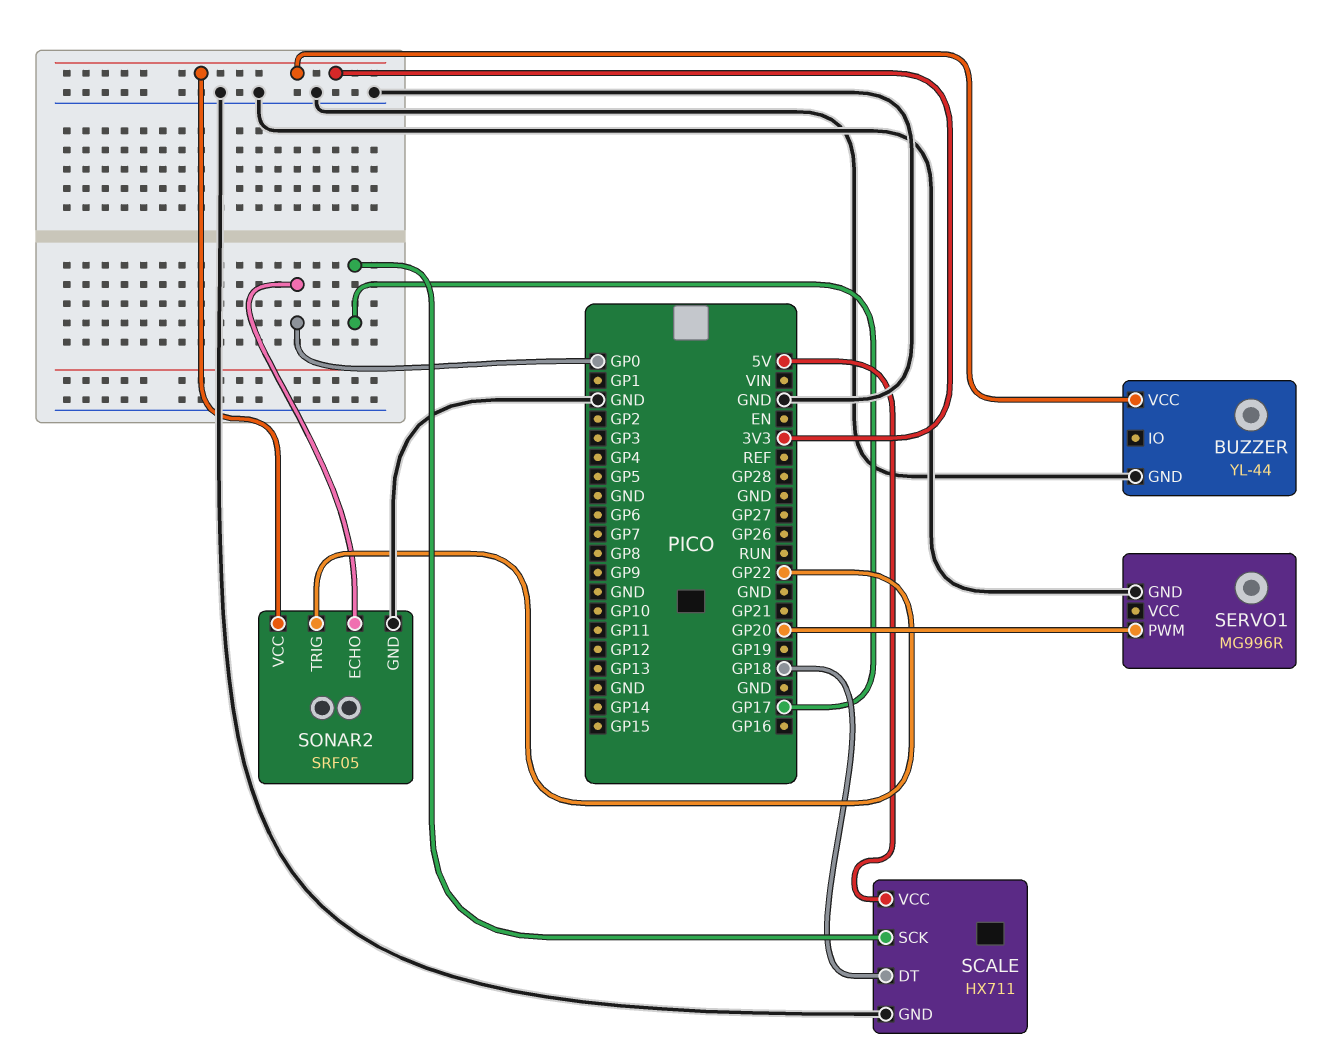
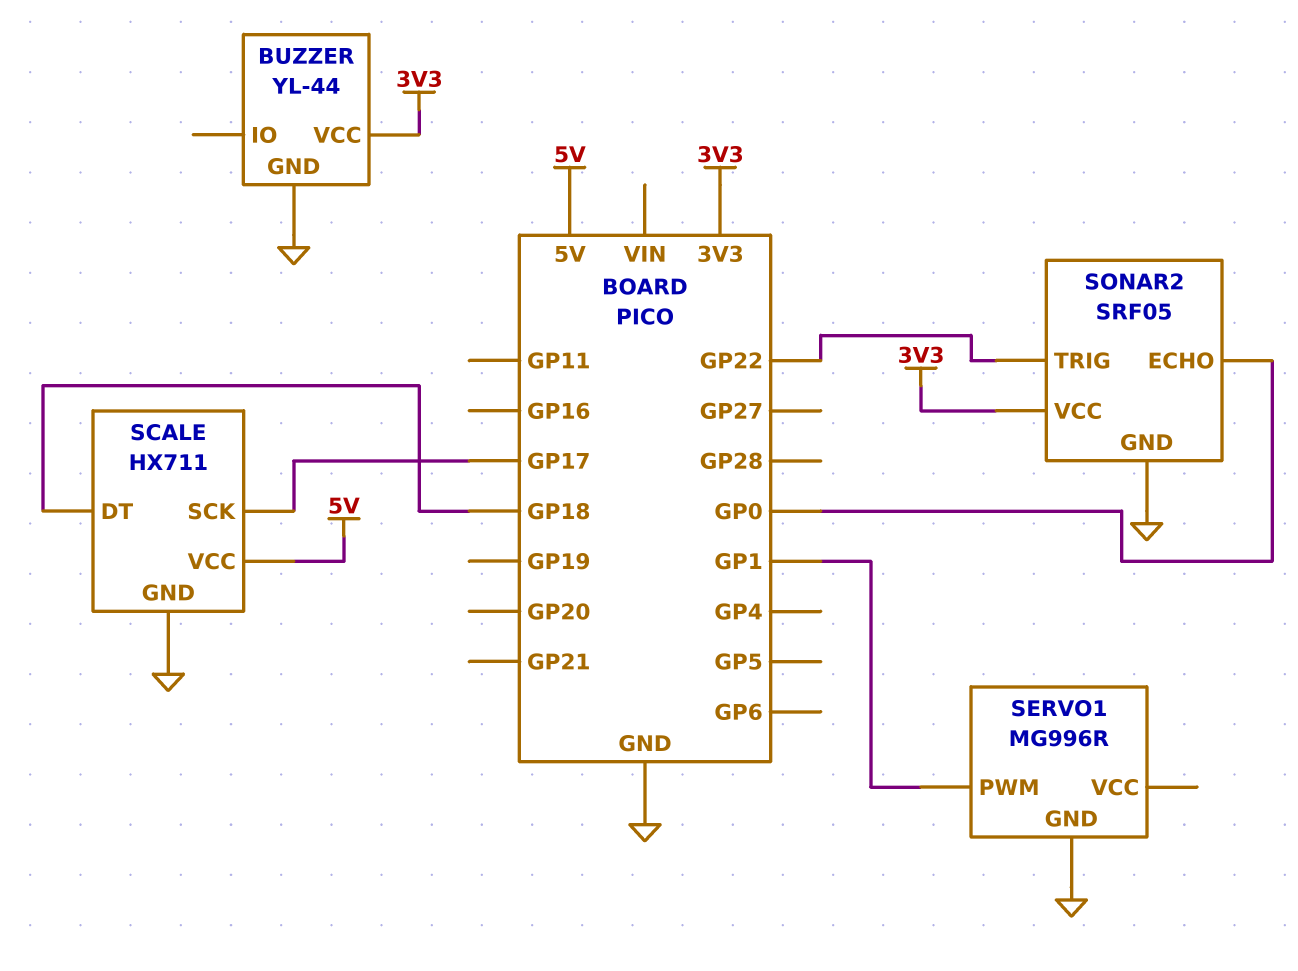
SERVO1 pin PWM: GP20 -> GP1

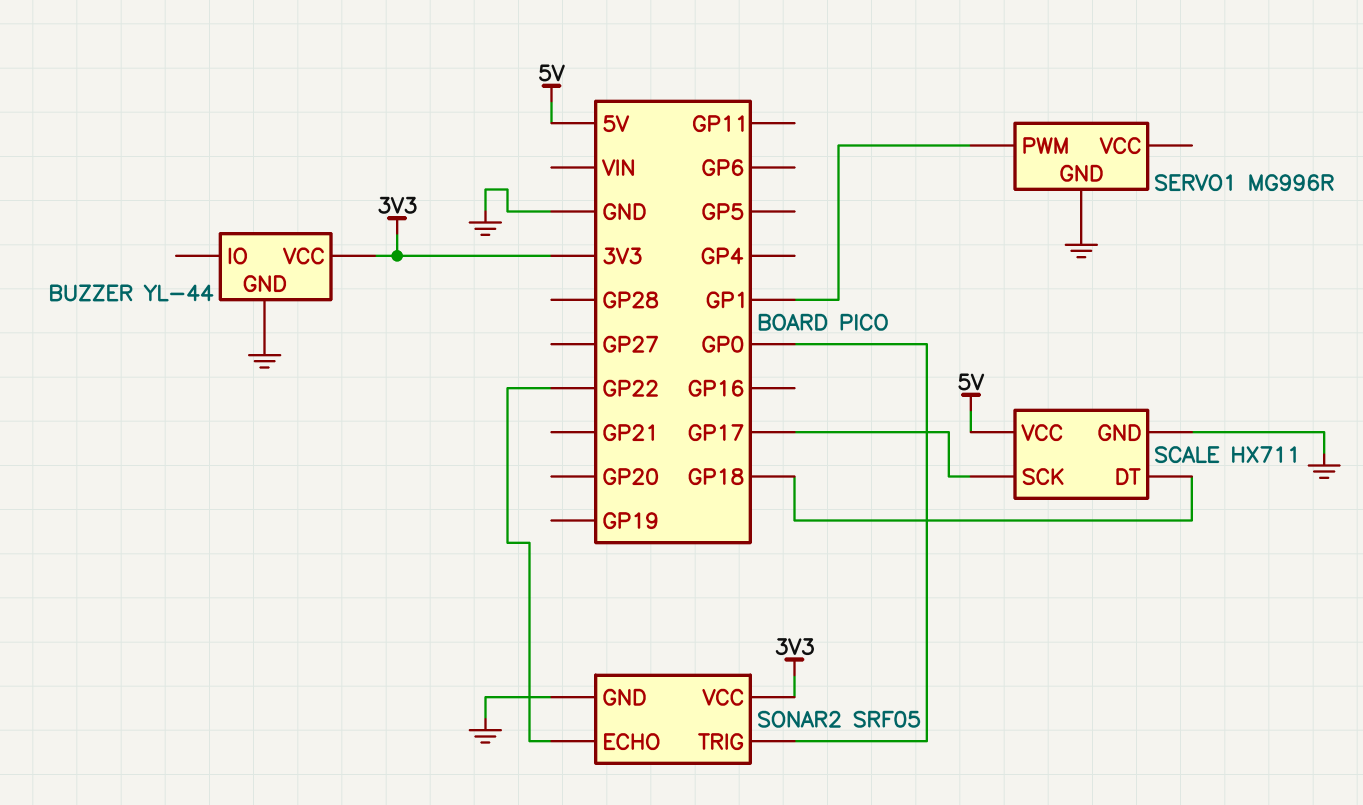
SONAR2 pin ECHO: GP0 -> GP22
SONAR2 pin TRIG: GP22 -> GP0

